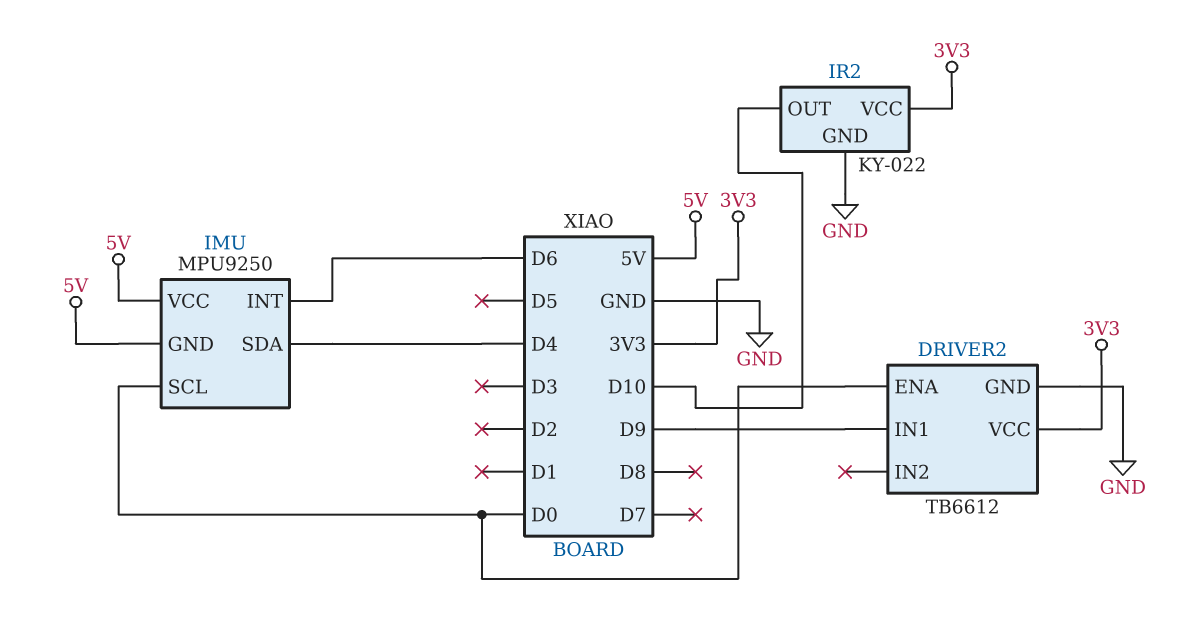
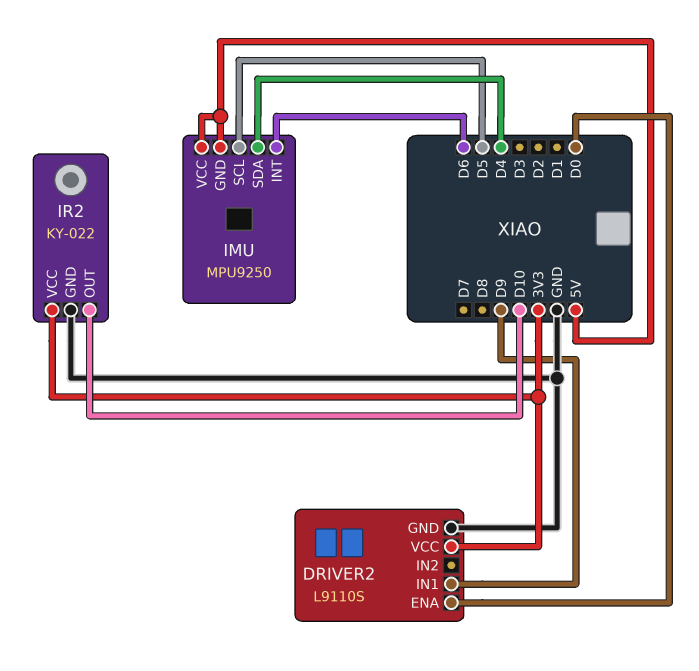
DRIVER2: TB6612 -> L9110S
IMU pin SCL: D0 -> D5

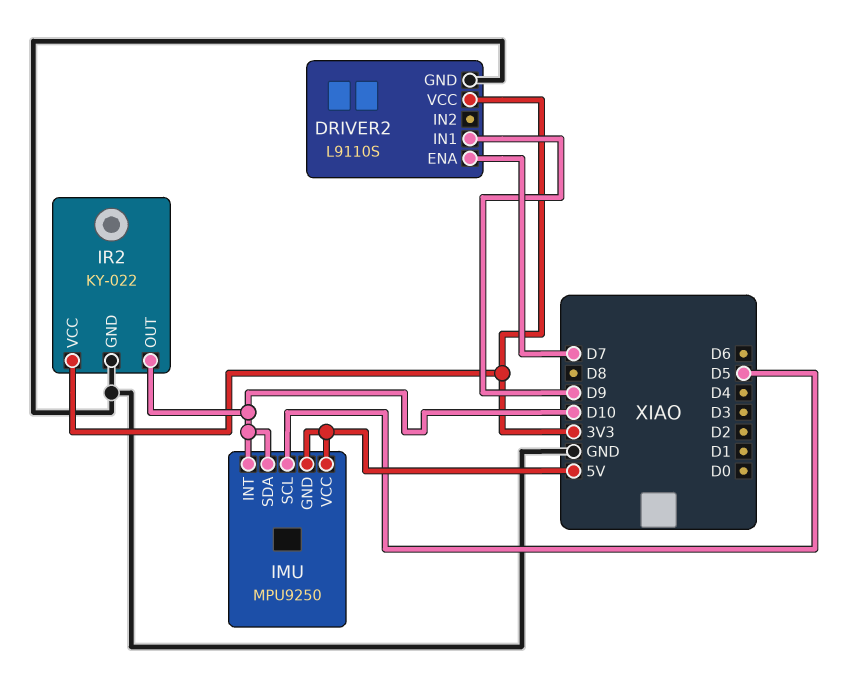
DRIVER2 pin ENA: D0 -> D7
IMU pin INT: D6 -> D10
IMU pin SDA: D4 -> D10

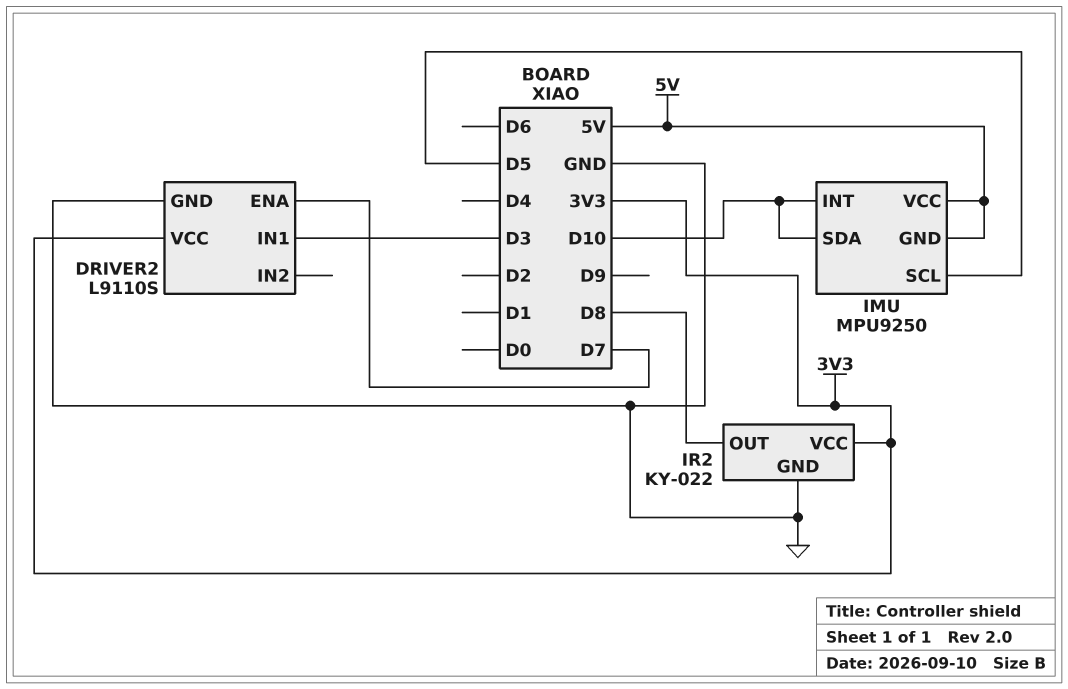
DRIVER2 pin IN1: D9 -> D3
IR2 pin OUT: D10 -> D8

